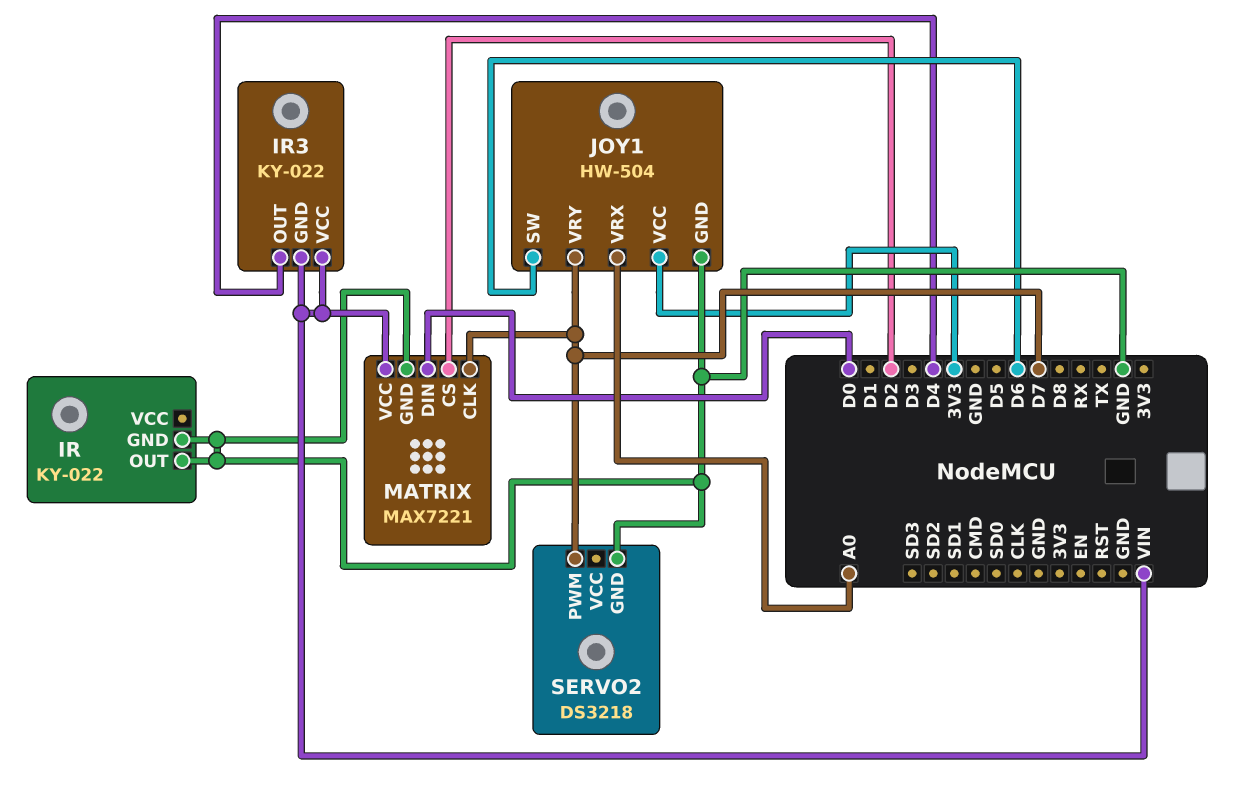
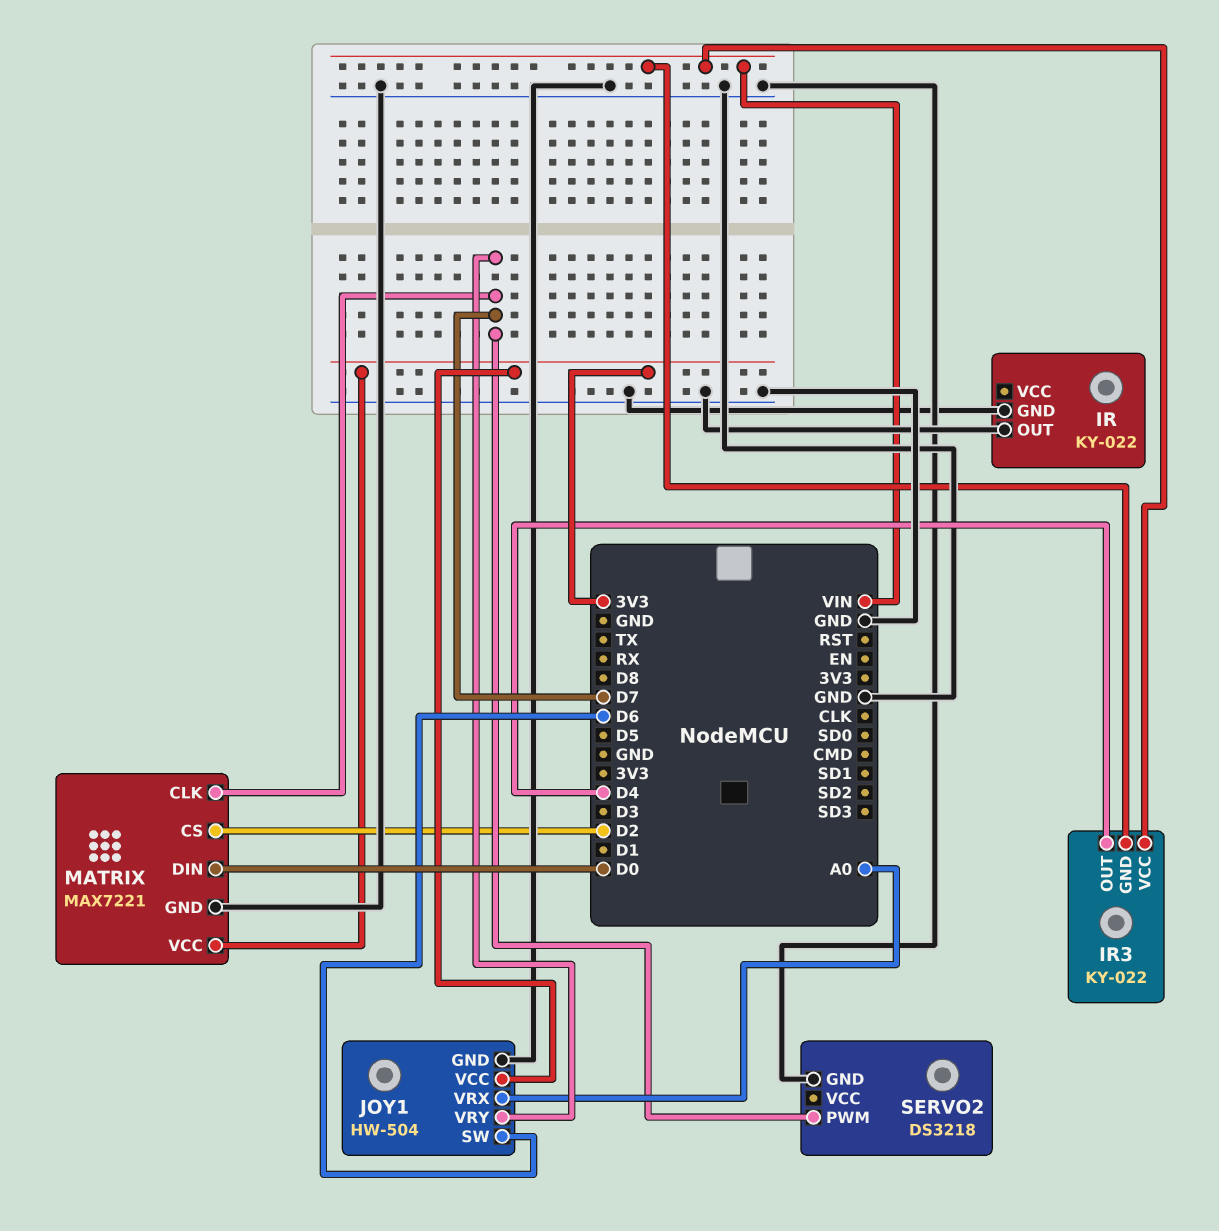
MATRIX pin VCC: VIN -> 3V3

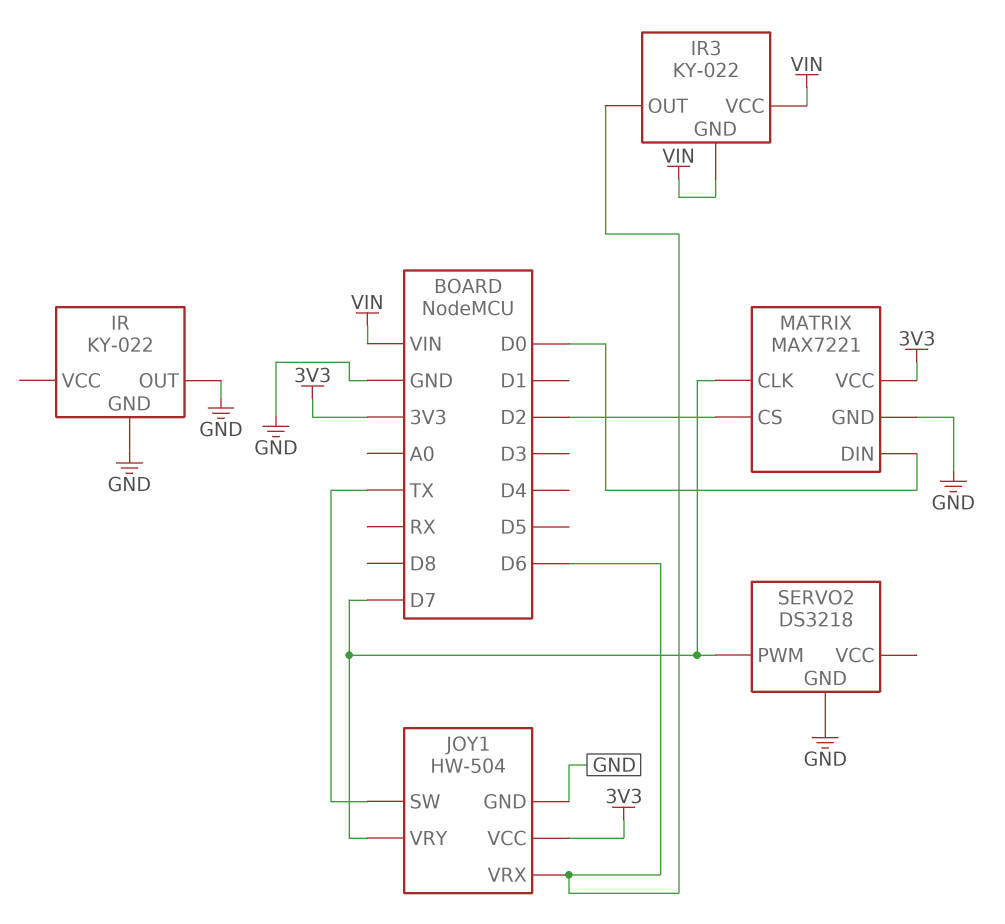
IR3 pin OUT: D4 -> D6
JOY1 pin SW: D6 -> TX
JOY1 pin VRX: A0 -> D6

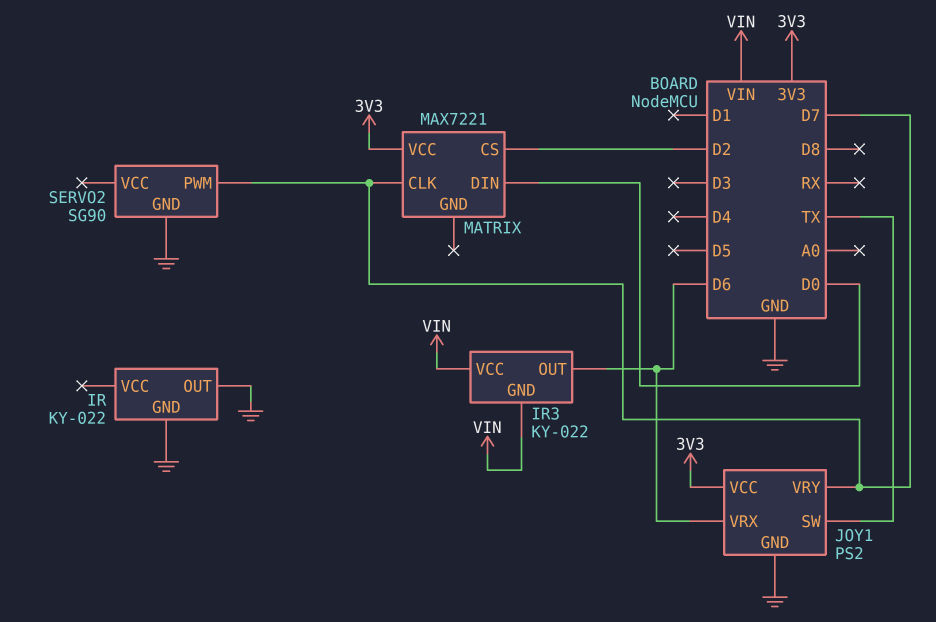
JOY1: HW-504 -> PS2
MATRIX pin GND: GND -> none
SERVO2: DS3218 -> SG90

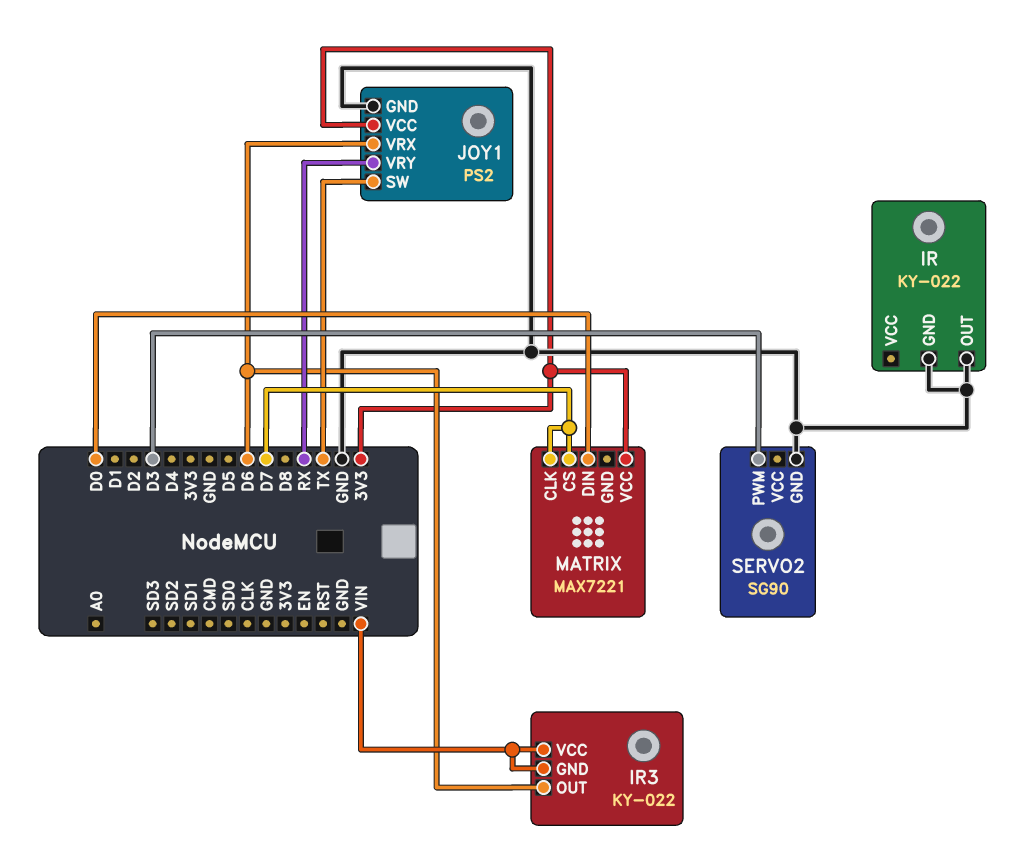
JOY1 pin VRY: D7 -> RX
MATRIX pin CS: D2 -> D7
SERVO2 pin PWM: D7 -> D3

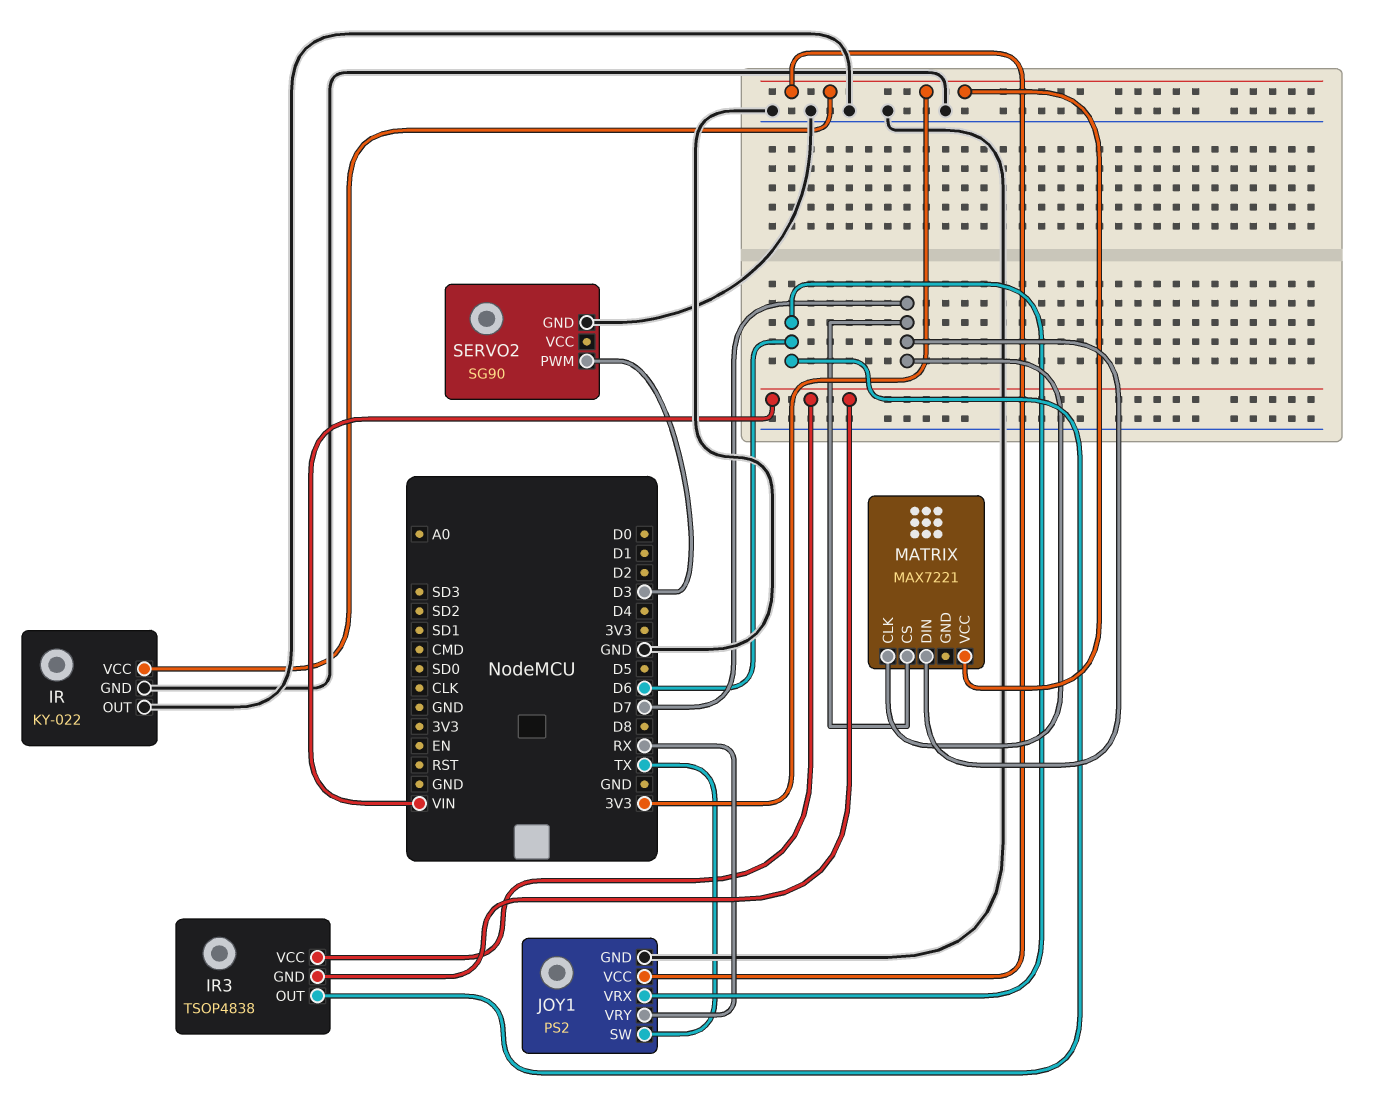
IR pin VCC: none -> 3V3
IR3: KY-022 -> TSOP4838
MATRIX pin DIN: D0 -> D7

